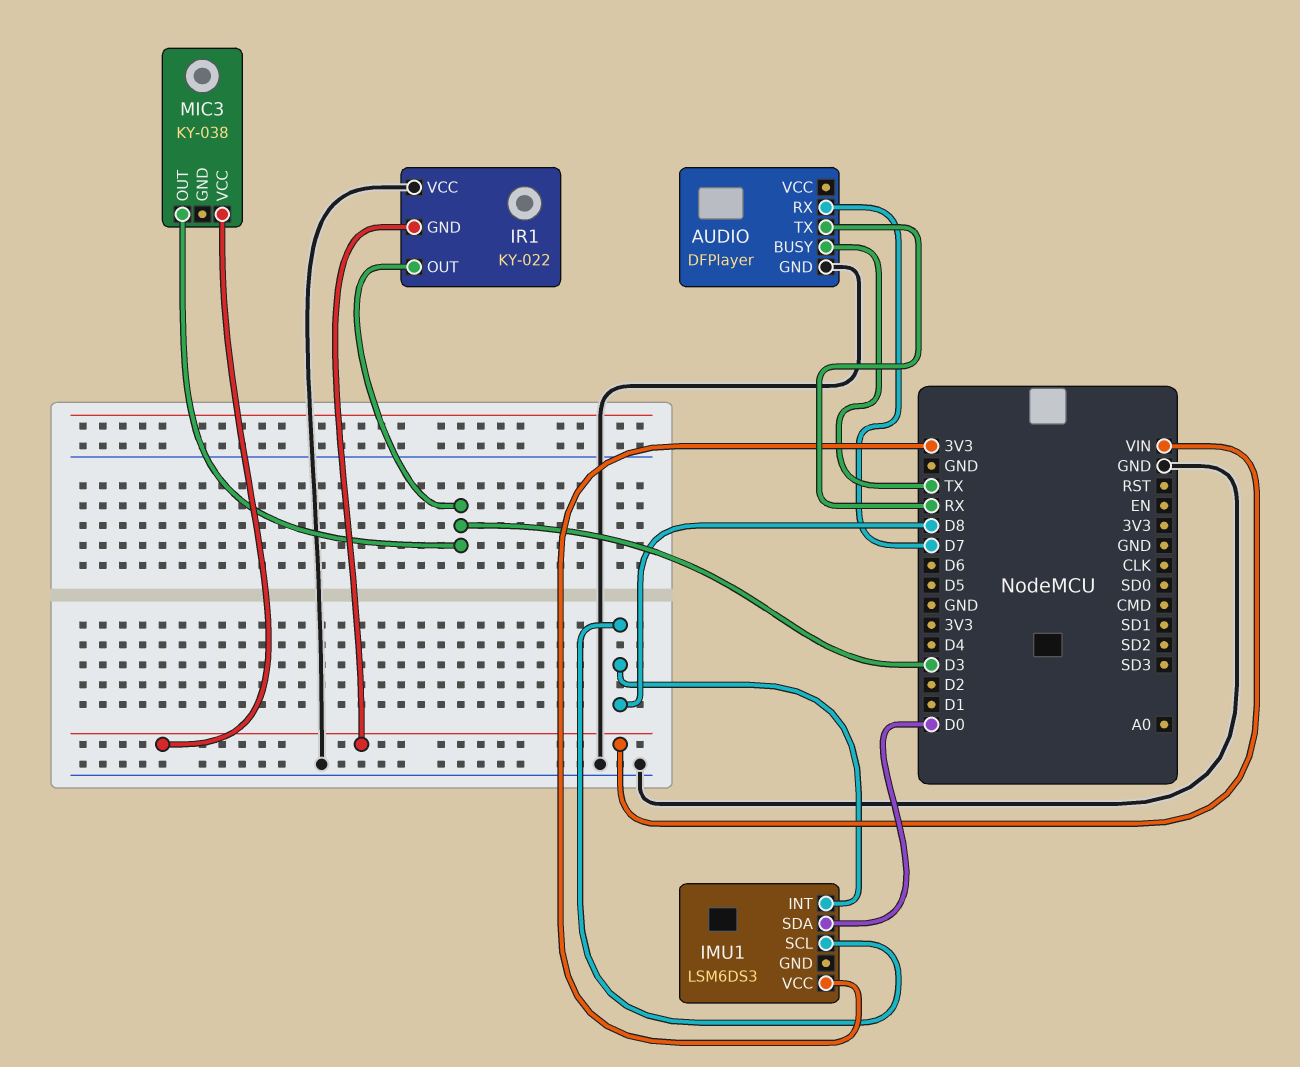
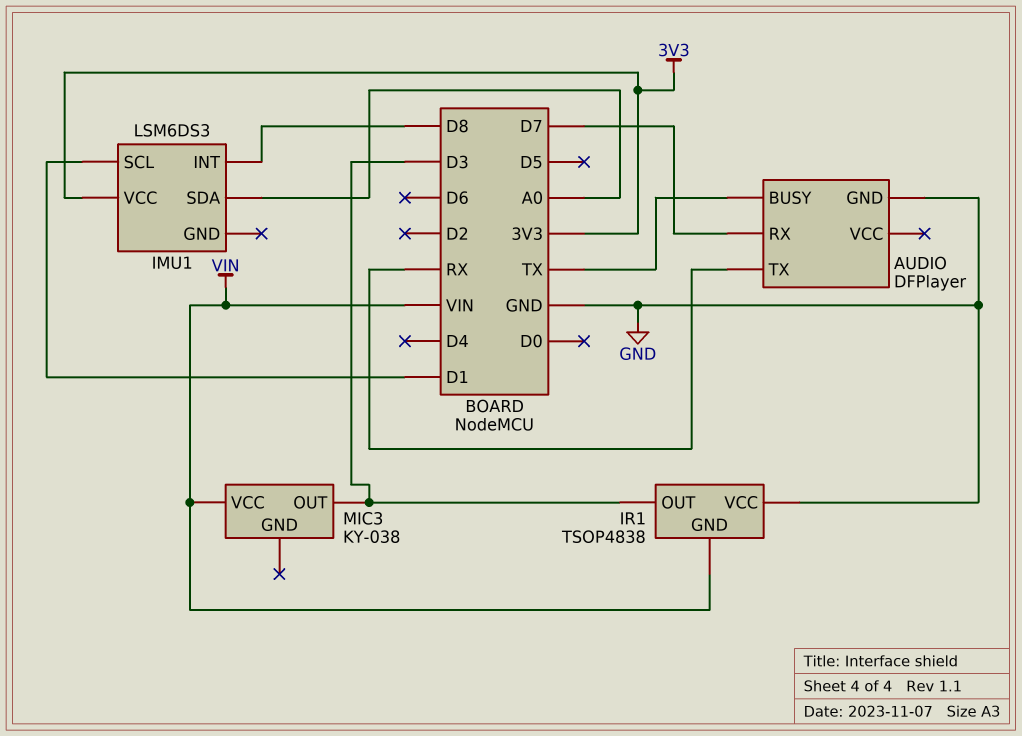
IMU1 pin SCL: D8 -> D1
IMU1 pin SDA: D0 -> A0
IR1: KY-022 -> TSOP4838

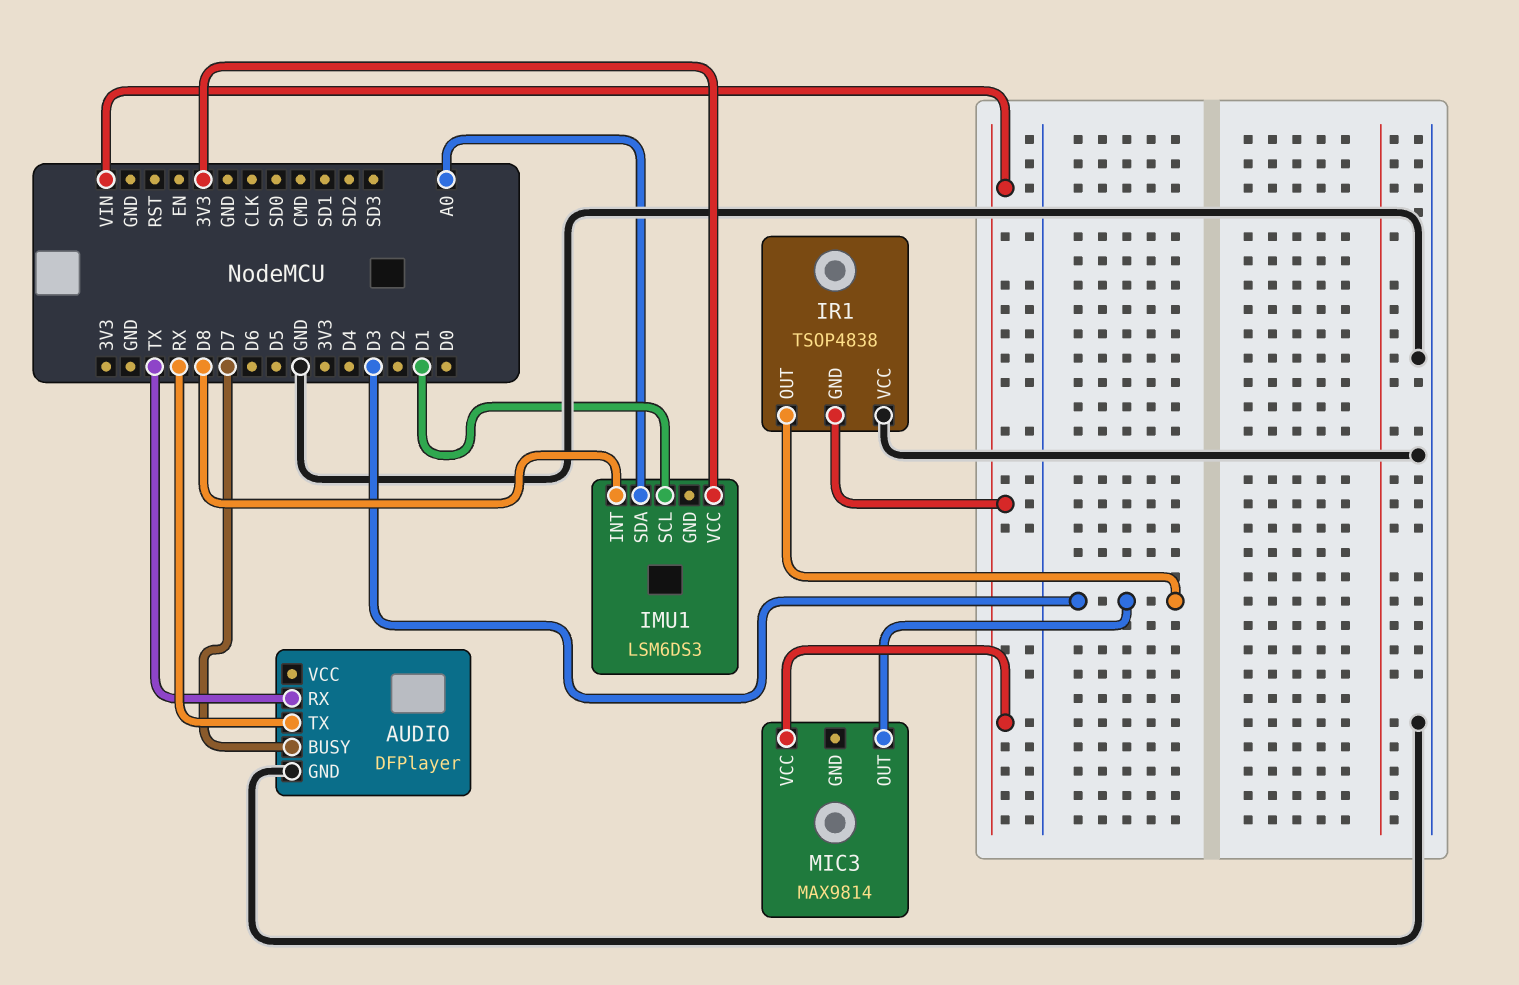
AUDIO pin BUSY: TX -> D7
AUDIO pin RX: D7 -> TX
MIC3: KY-038 -> MAX9814

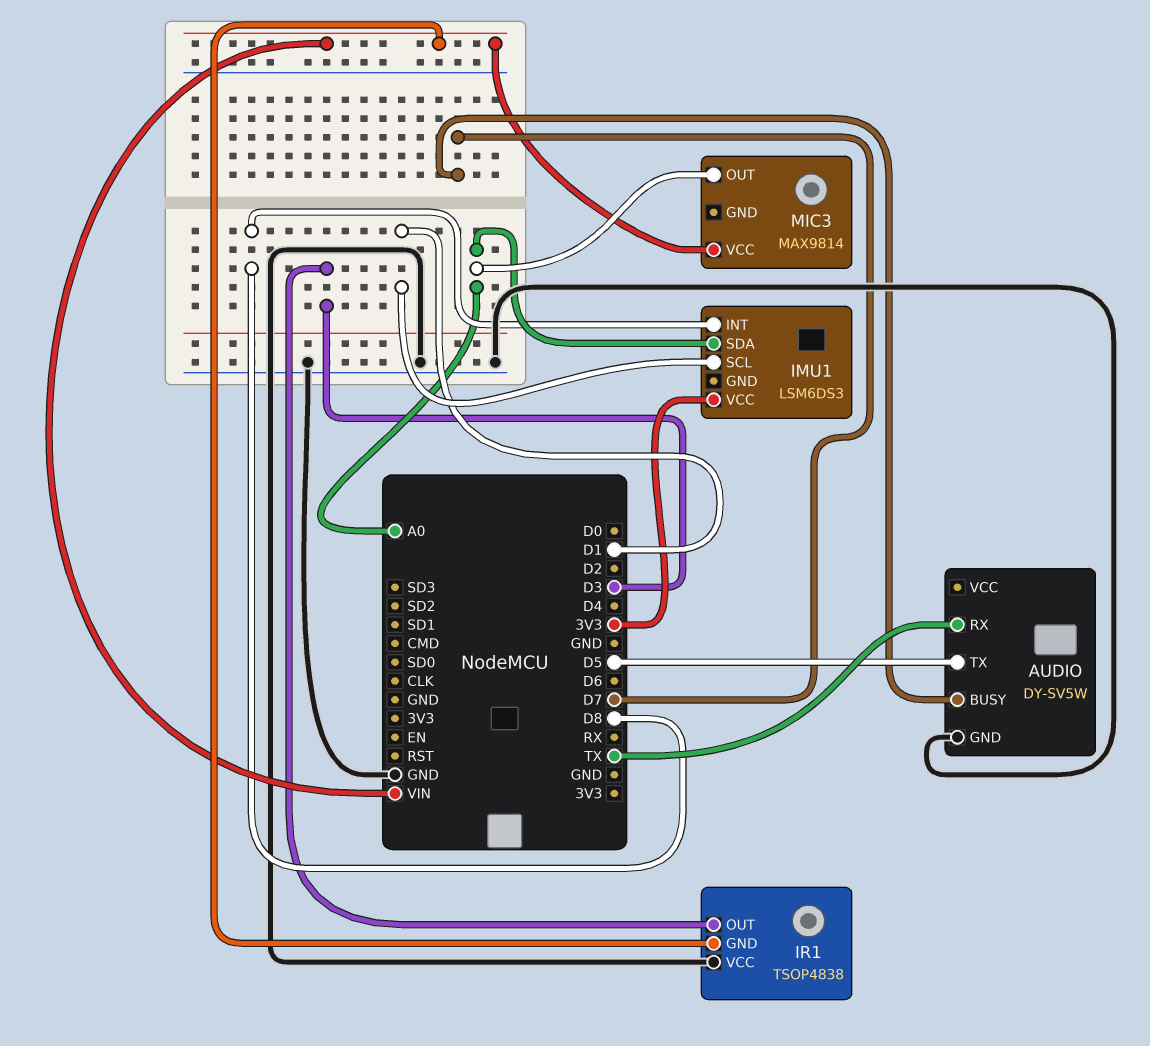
AUDIO: DFPlayer -> DY-SV5W
AUDIO pin TX: RX -> D5
MIC3 pin OUT: D3 -> A0

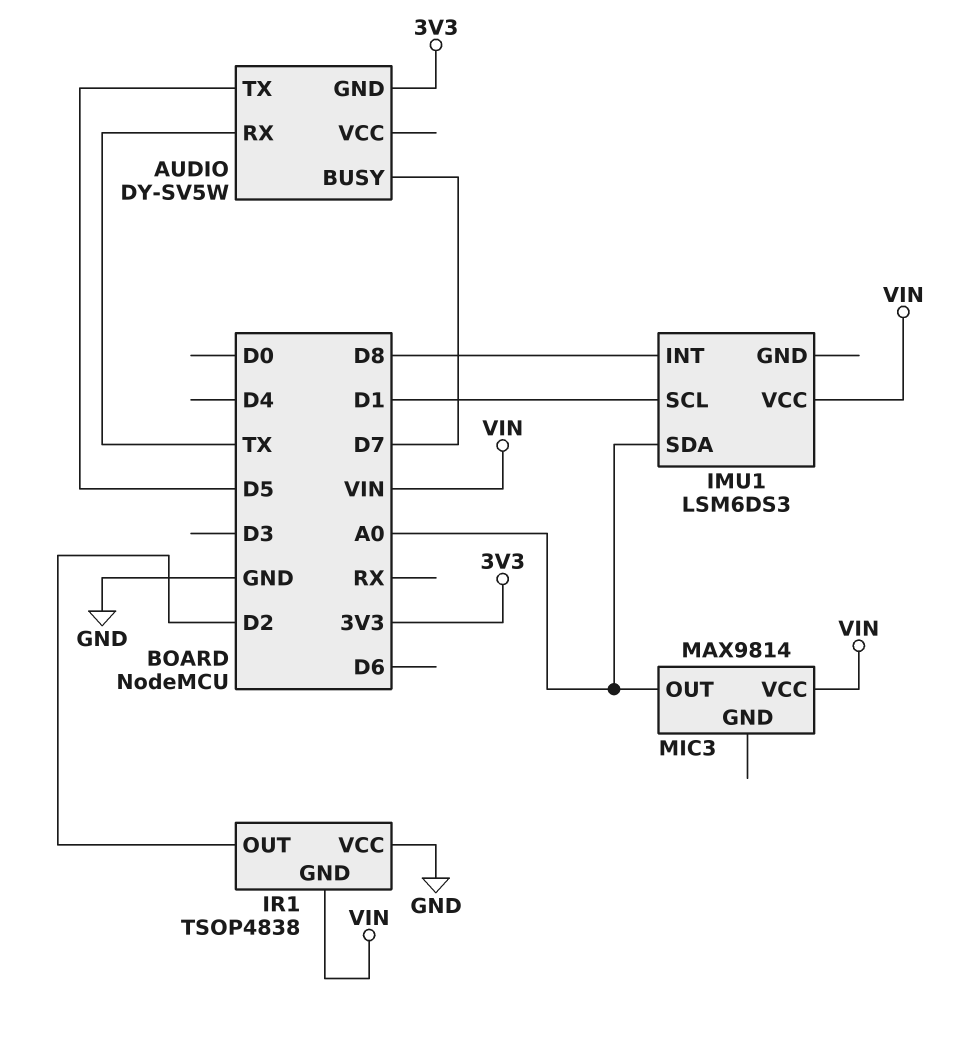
AUDIO pin GND: GND -> 3V3
IMU1 pin VCC: 3V3 -> VIN
IR1 pin OUT: D3 -> D2

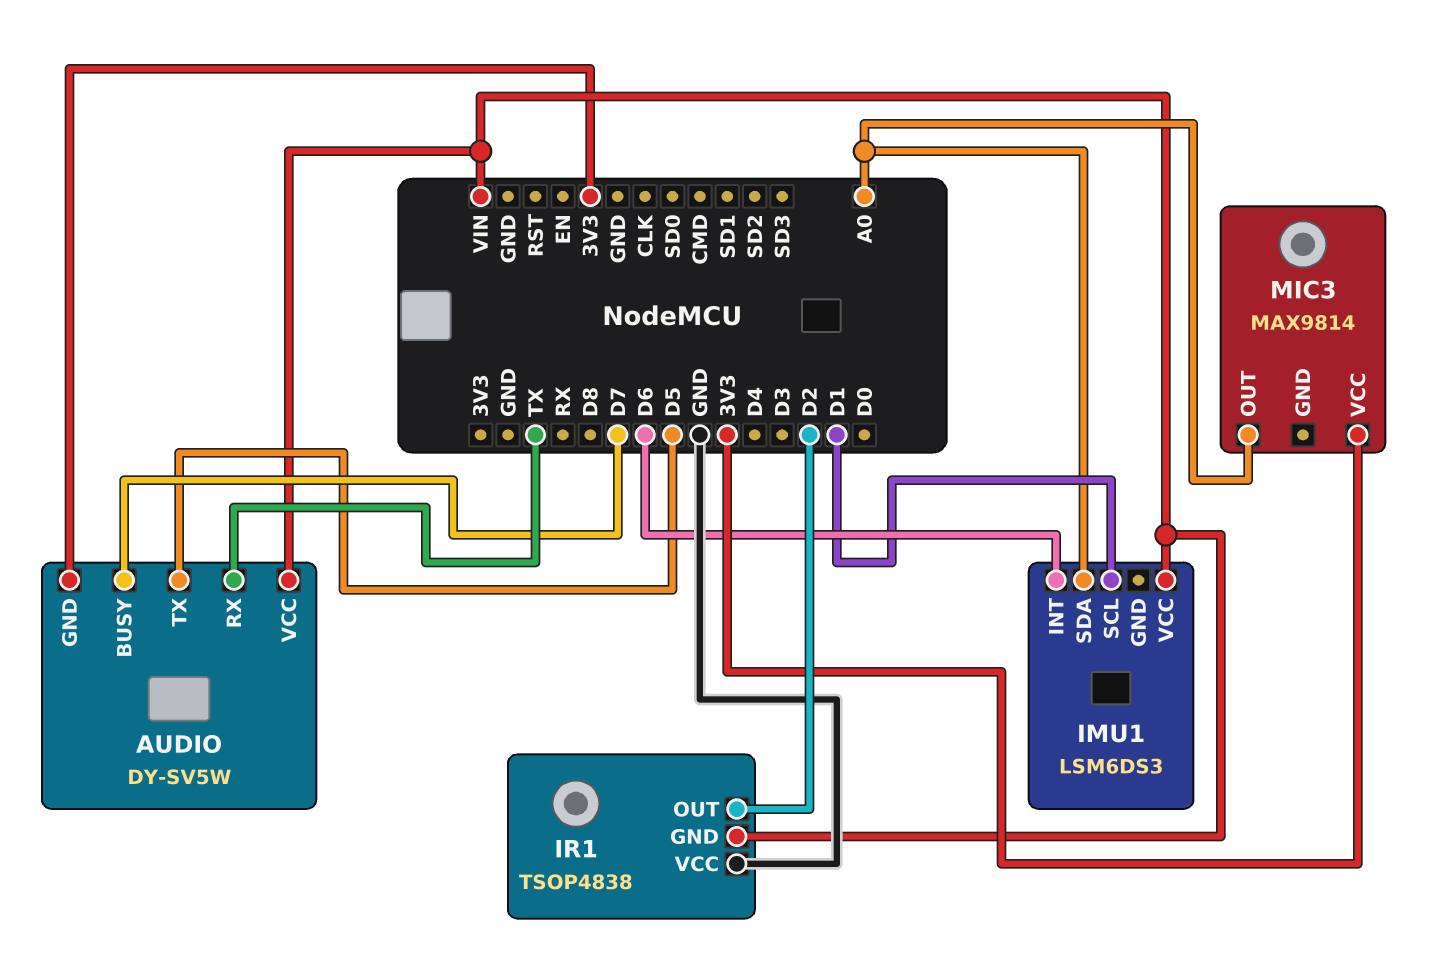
AUDIO pin VCC: none -> VIN
IMU1 pin INT: D8 -> D6
MIC3 pin VCC: VIN -> 3V3

